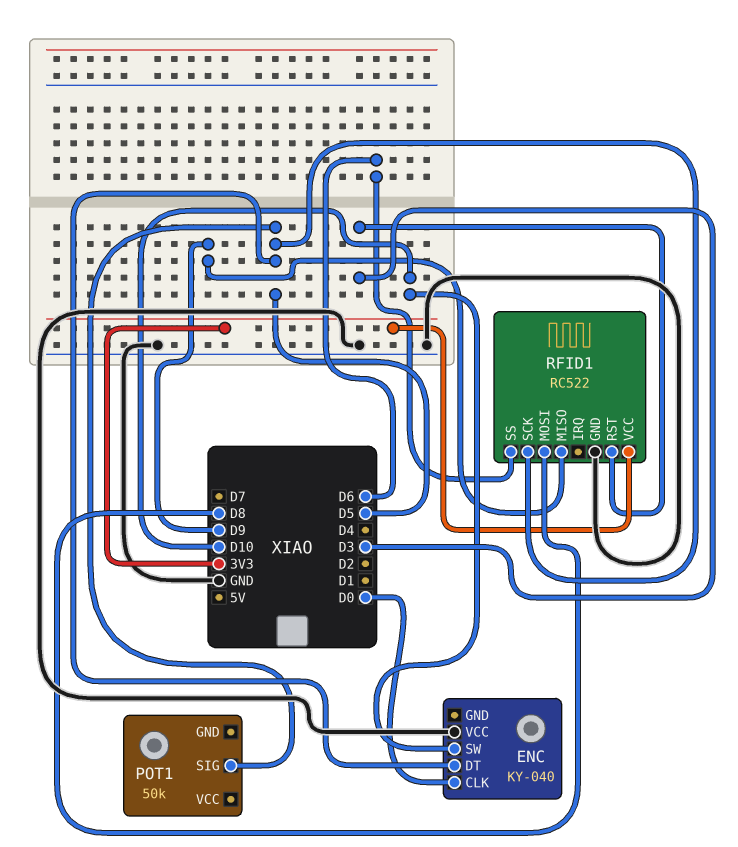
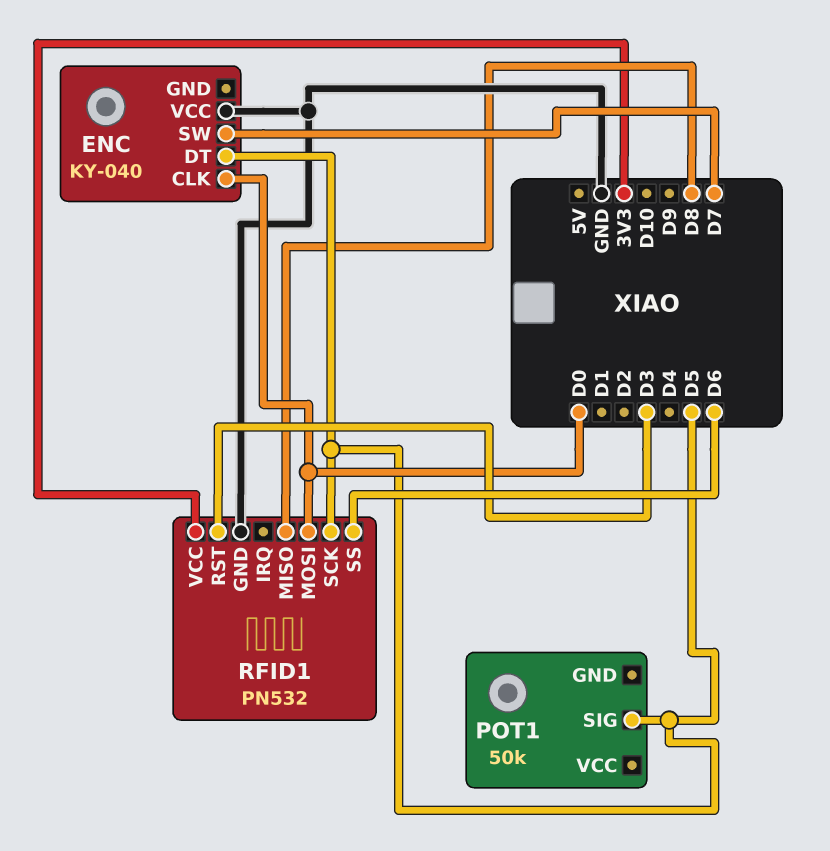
ENC pin SW: D10 -> D7
RFID1: RC522 -> PN532
RFID1 pin MISO: D9 -> D8
RFID1 pin MOSI: D8 -> D0

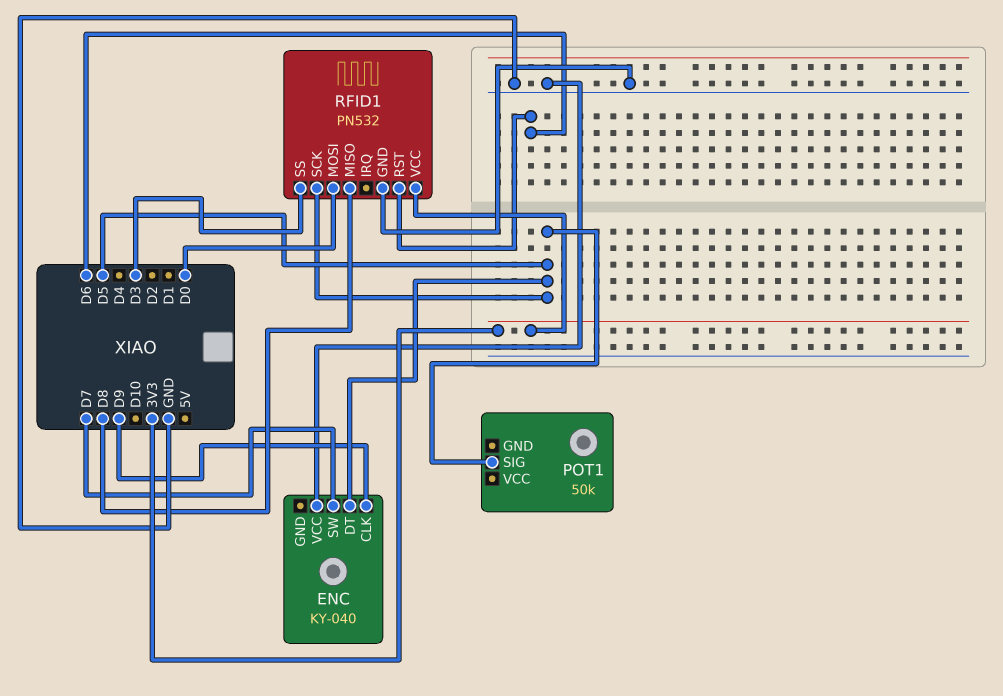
ENC pin CLK: D0 -> D9
RFID1 pin RST: D3 -> D6
RFID1 pin SS: D6 -> D3

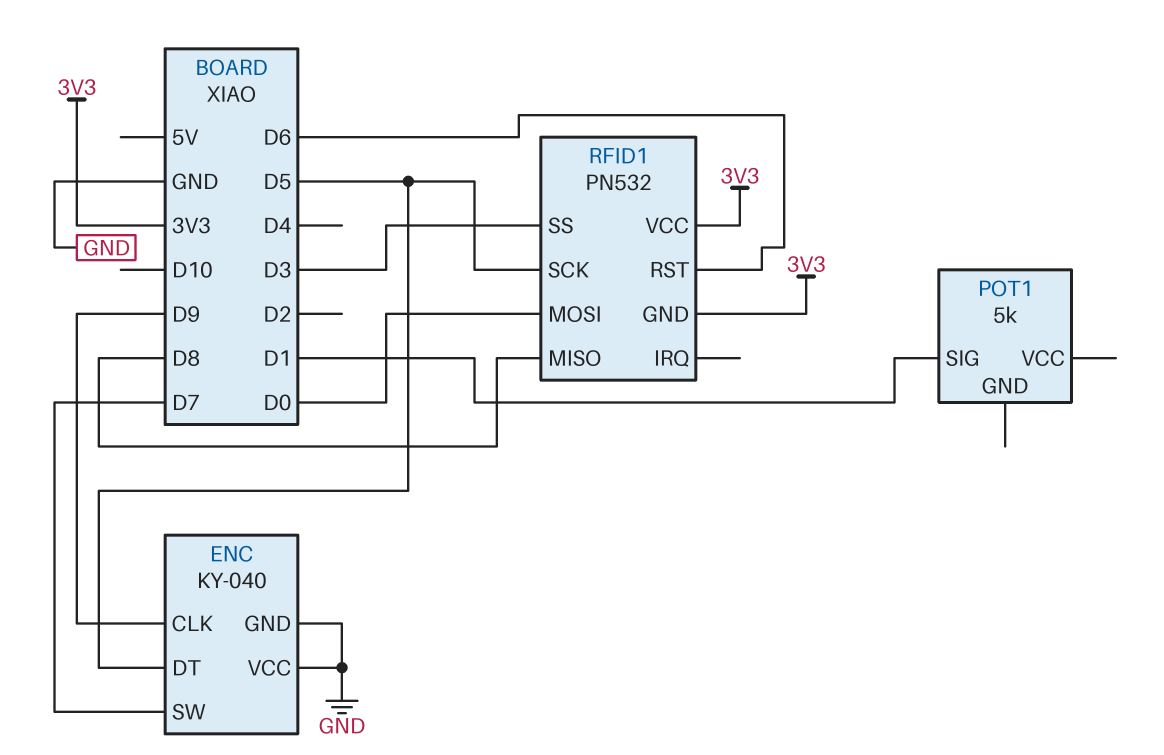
ENC pin GND: none -> GND
POT1: 50k -> 5k
POT1 pin SIG: D5 -> D1
RFID1 pin GND: GND -> 3V3

